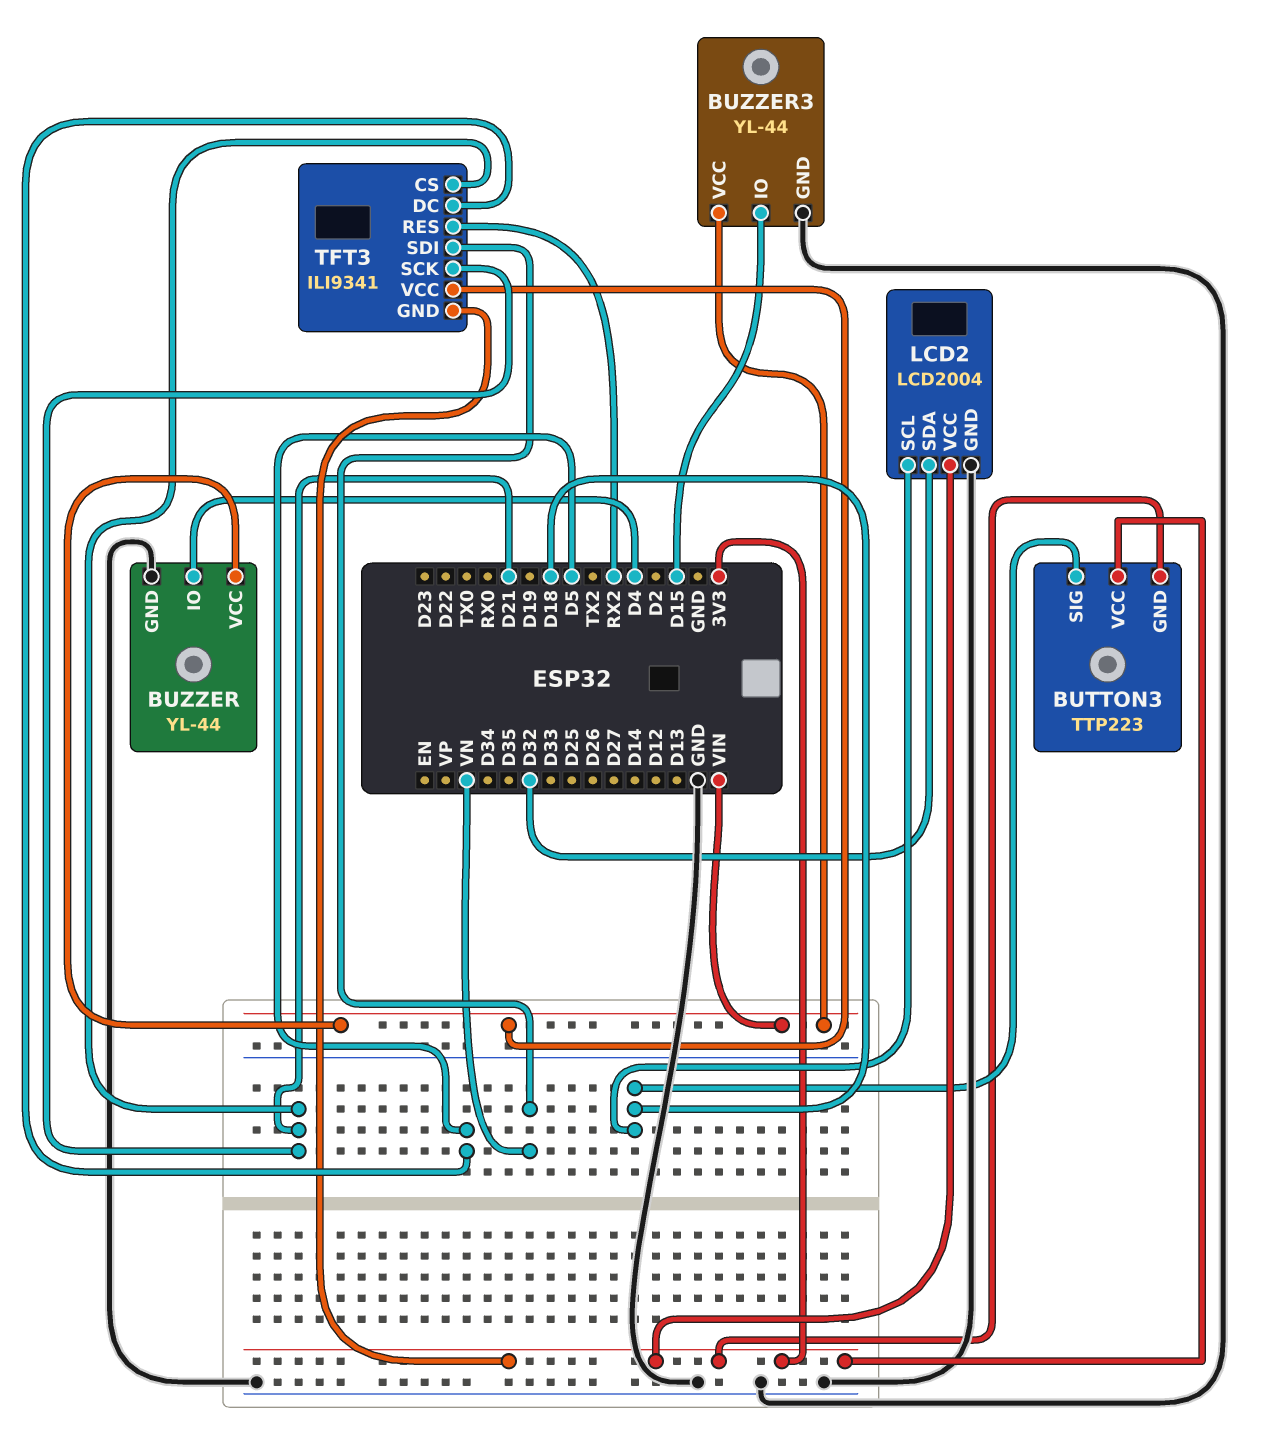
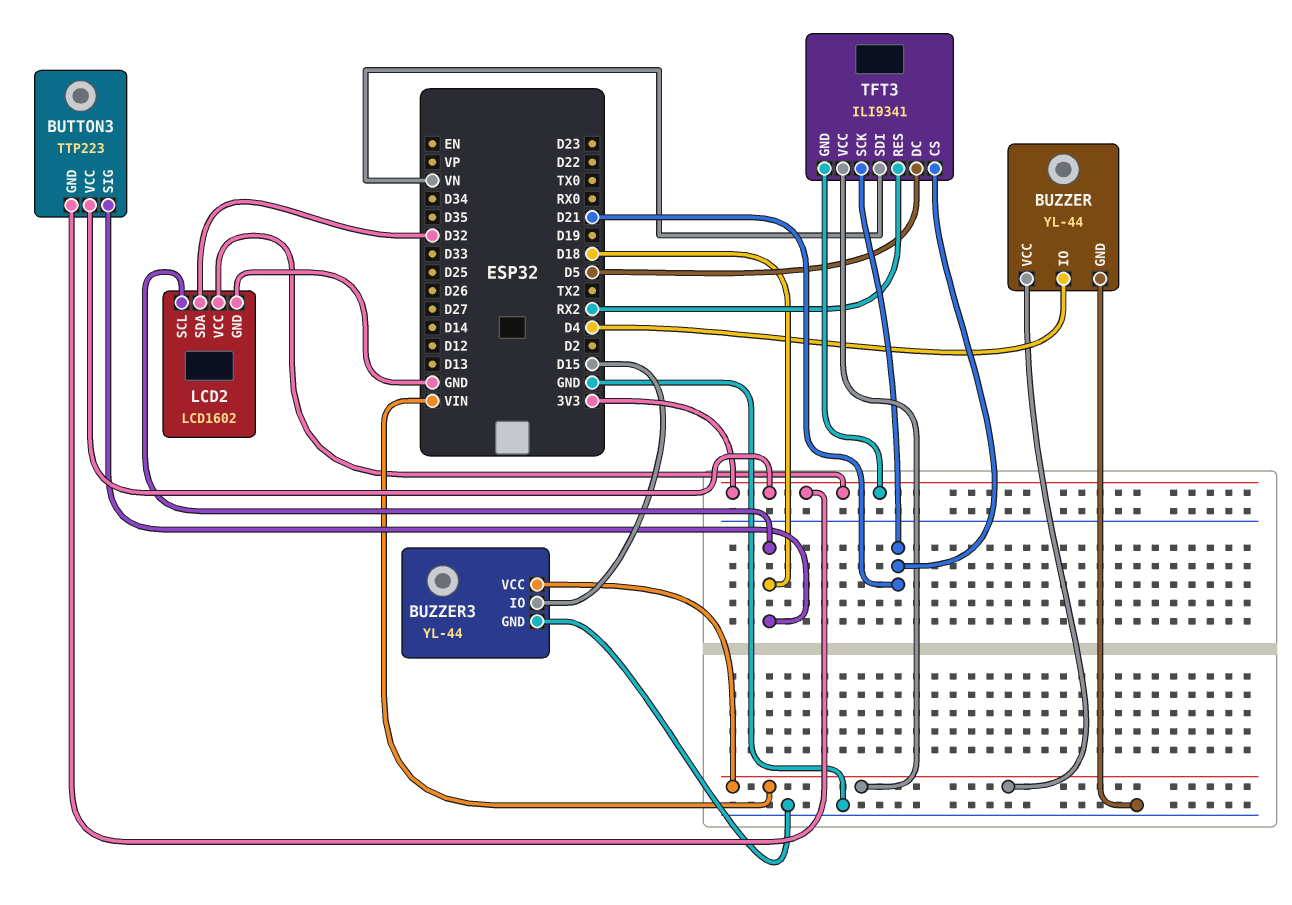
LCD2: LCD2004 -> LCD1602

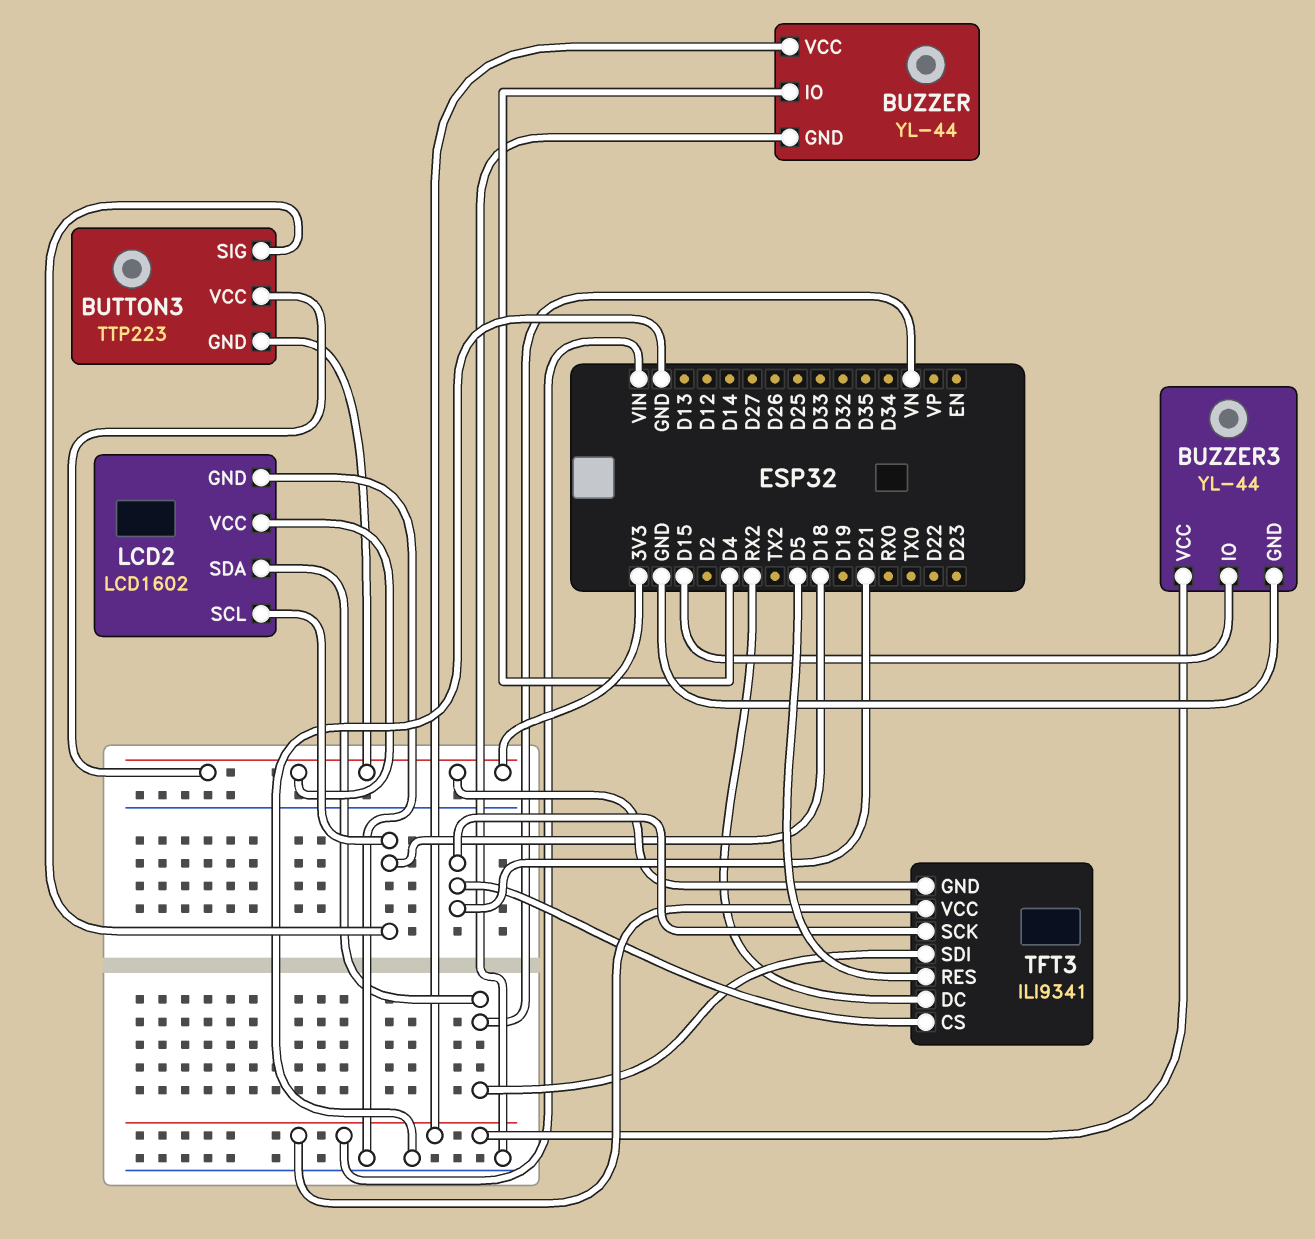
LCD2 pin SDA: D32 -> VN
TFT3 pin DC: D5 -> RX2
TFT3 pin RES: RX2 -> D5

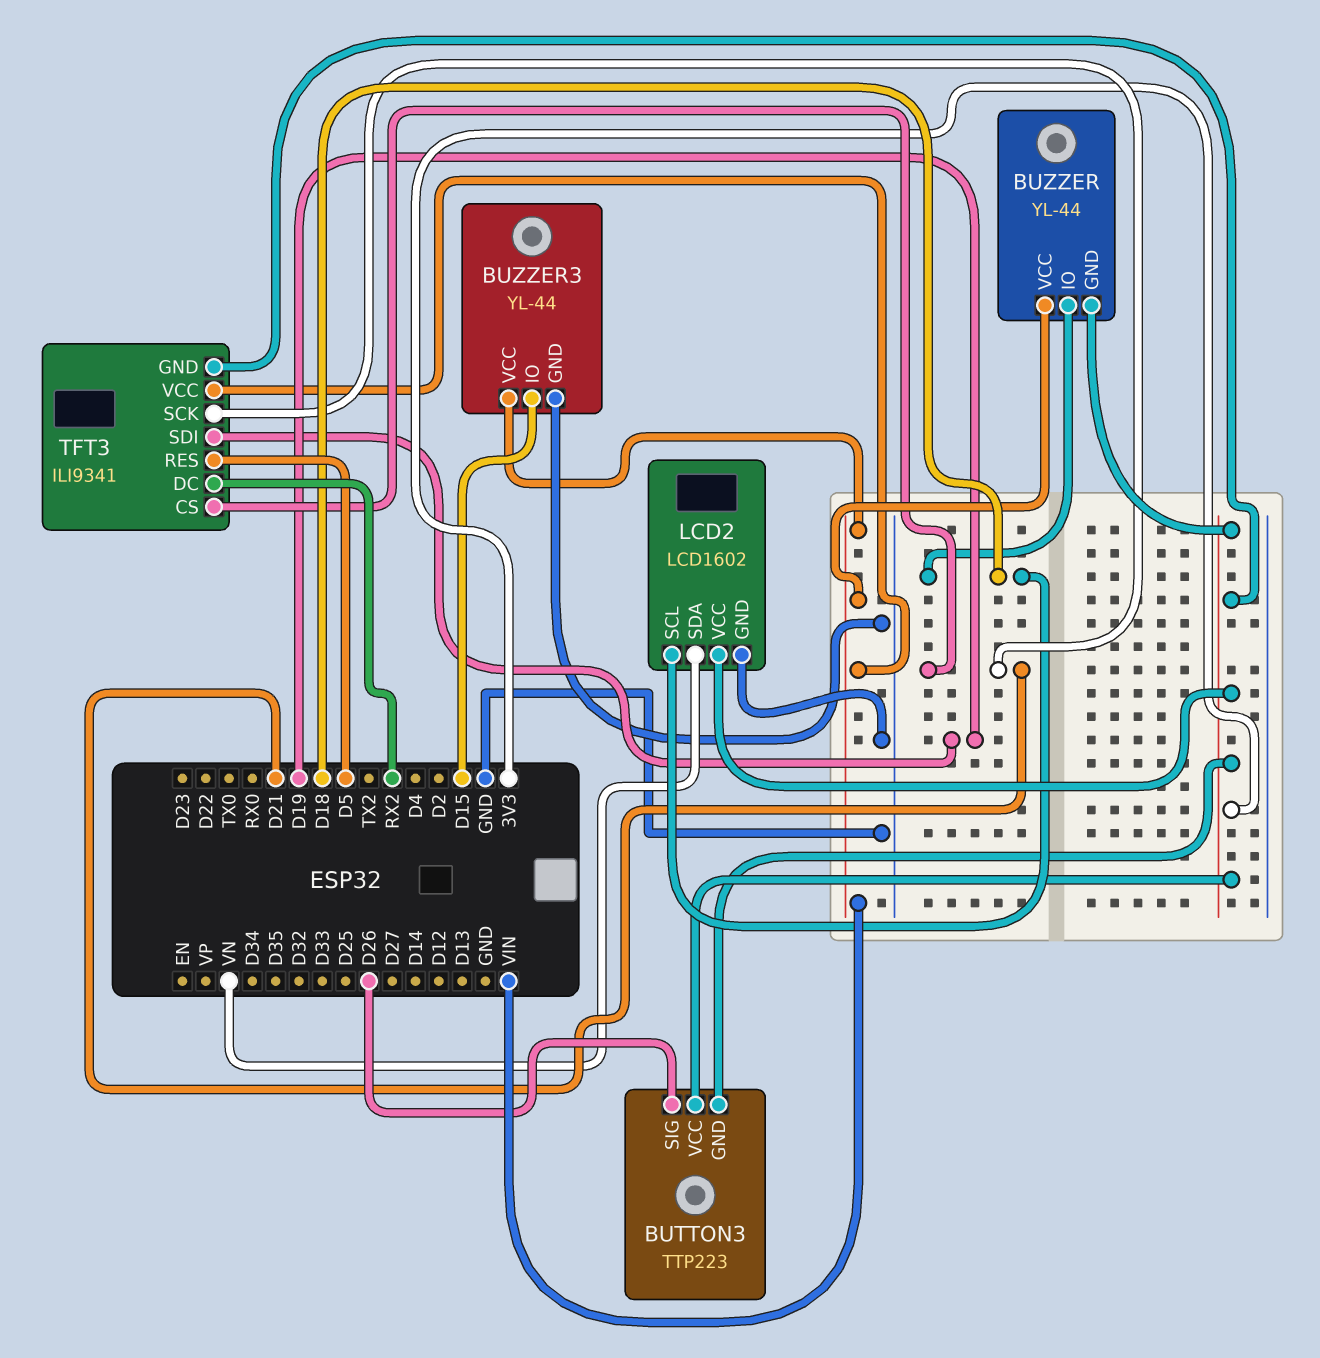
BUTTON3 pin SIG: D18 -> D26
BUZZER pin GND: GND -> 3V3
BUZZER pin IO: D4 -> D18
TFT3 pin SDI: VN -> D19

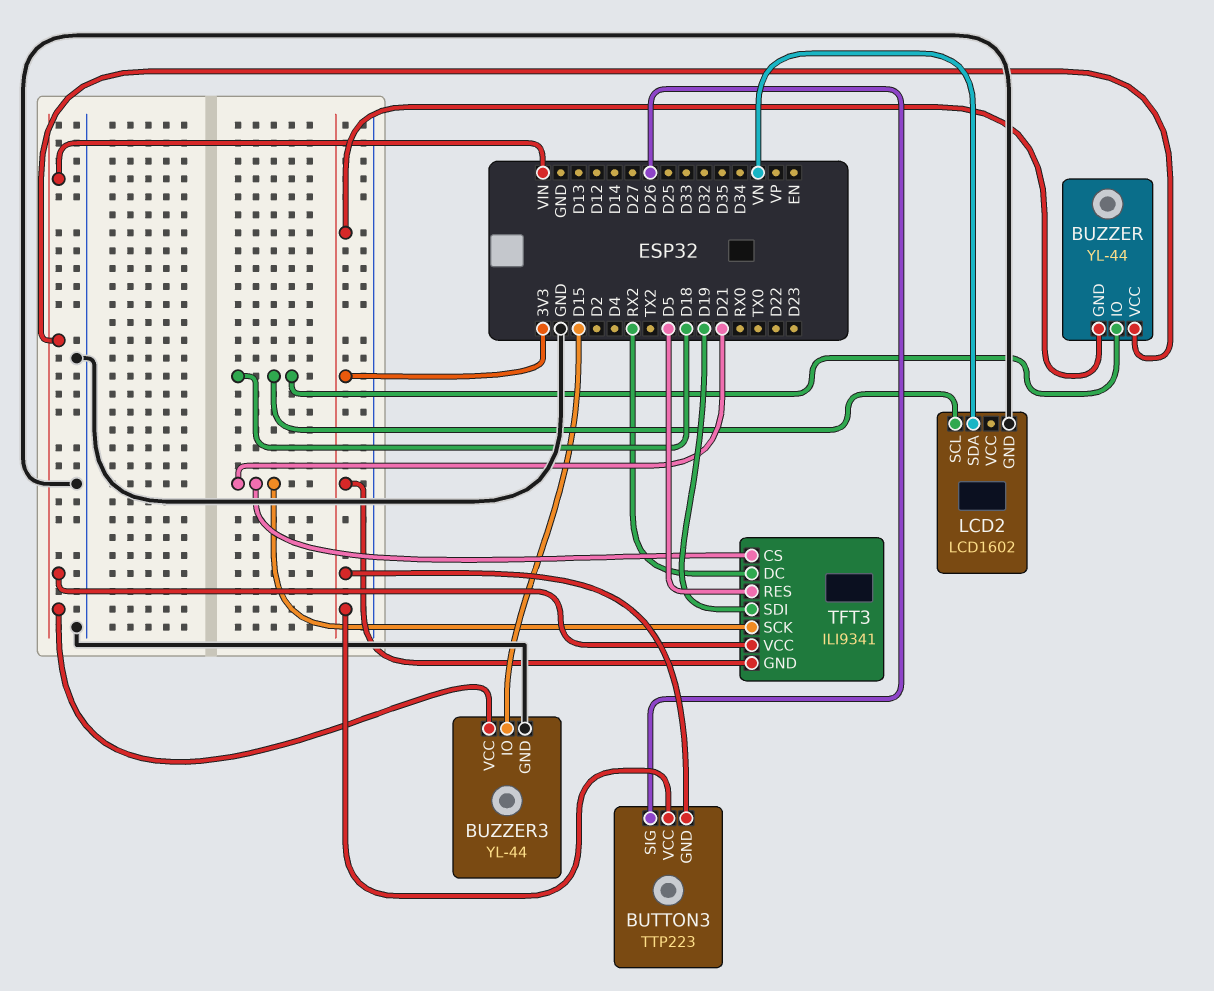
LCD2 pin VCC: 3V3 -> none

